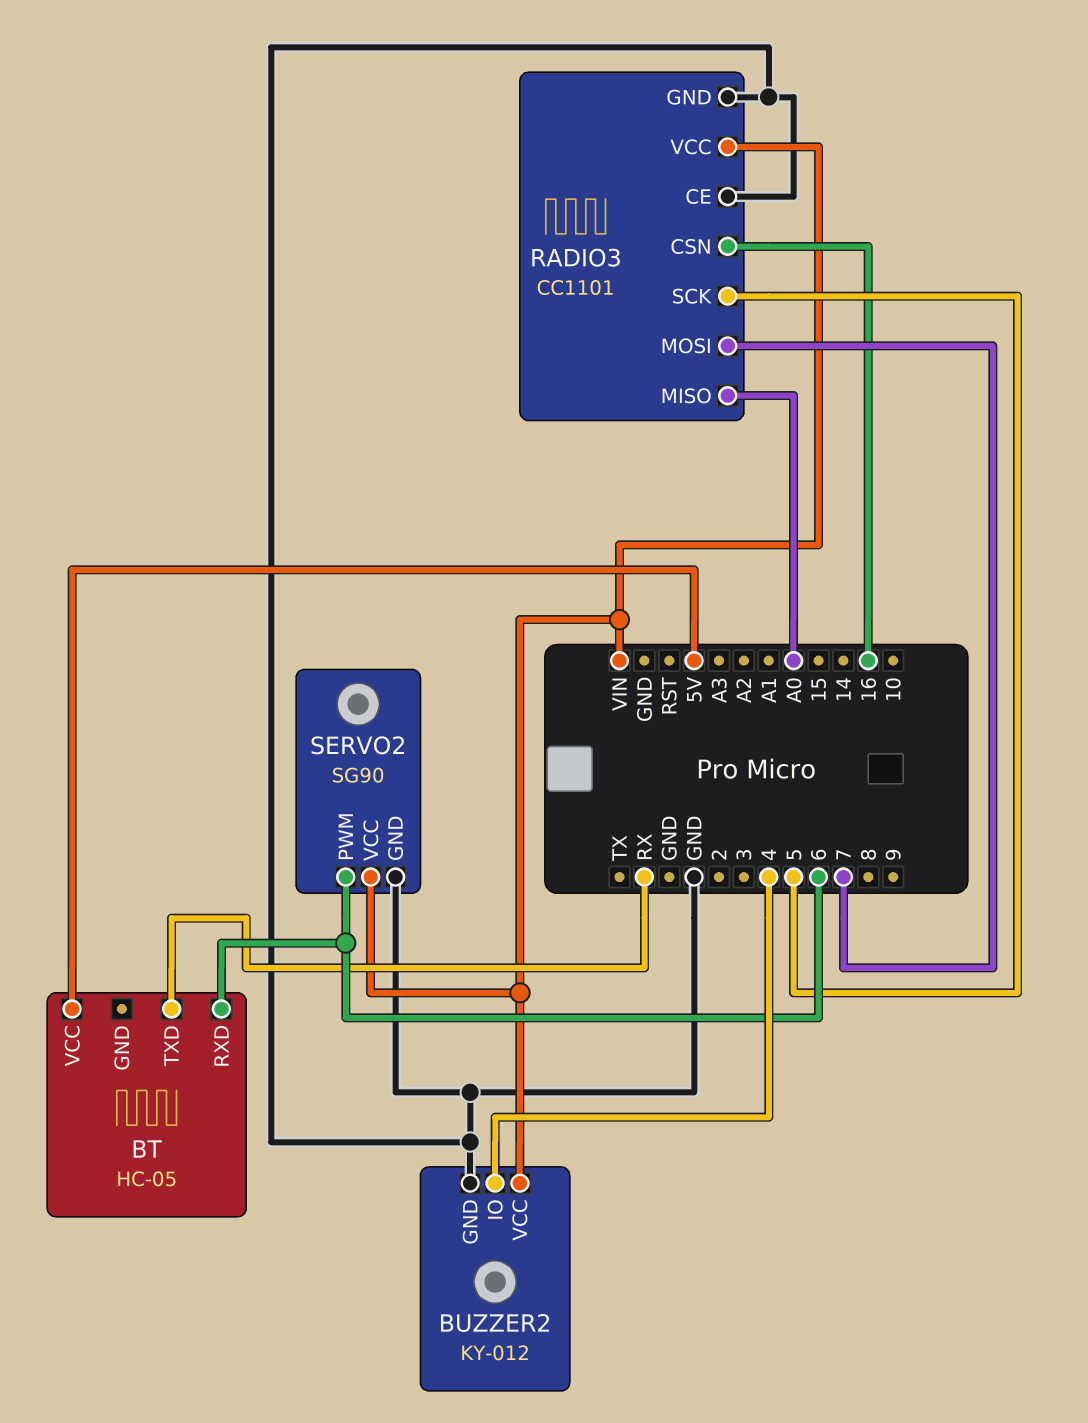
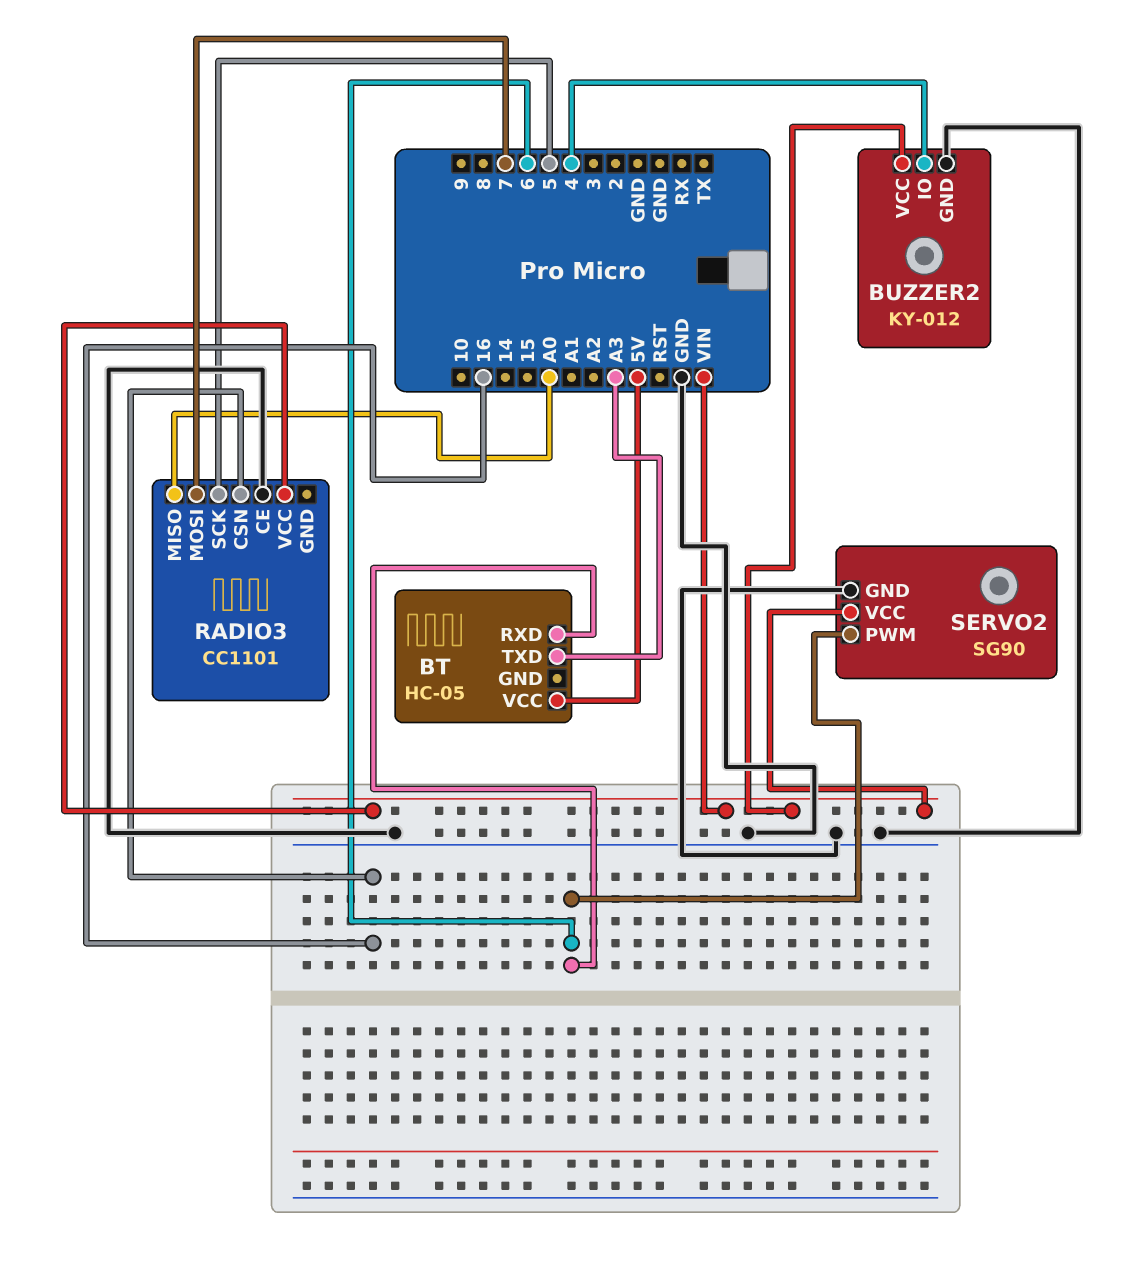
BT pin TXD: RX -> A3
RADIO3 pin GND: GND -> none

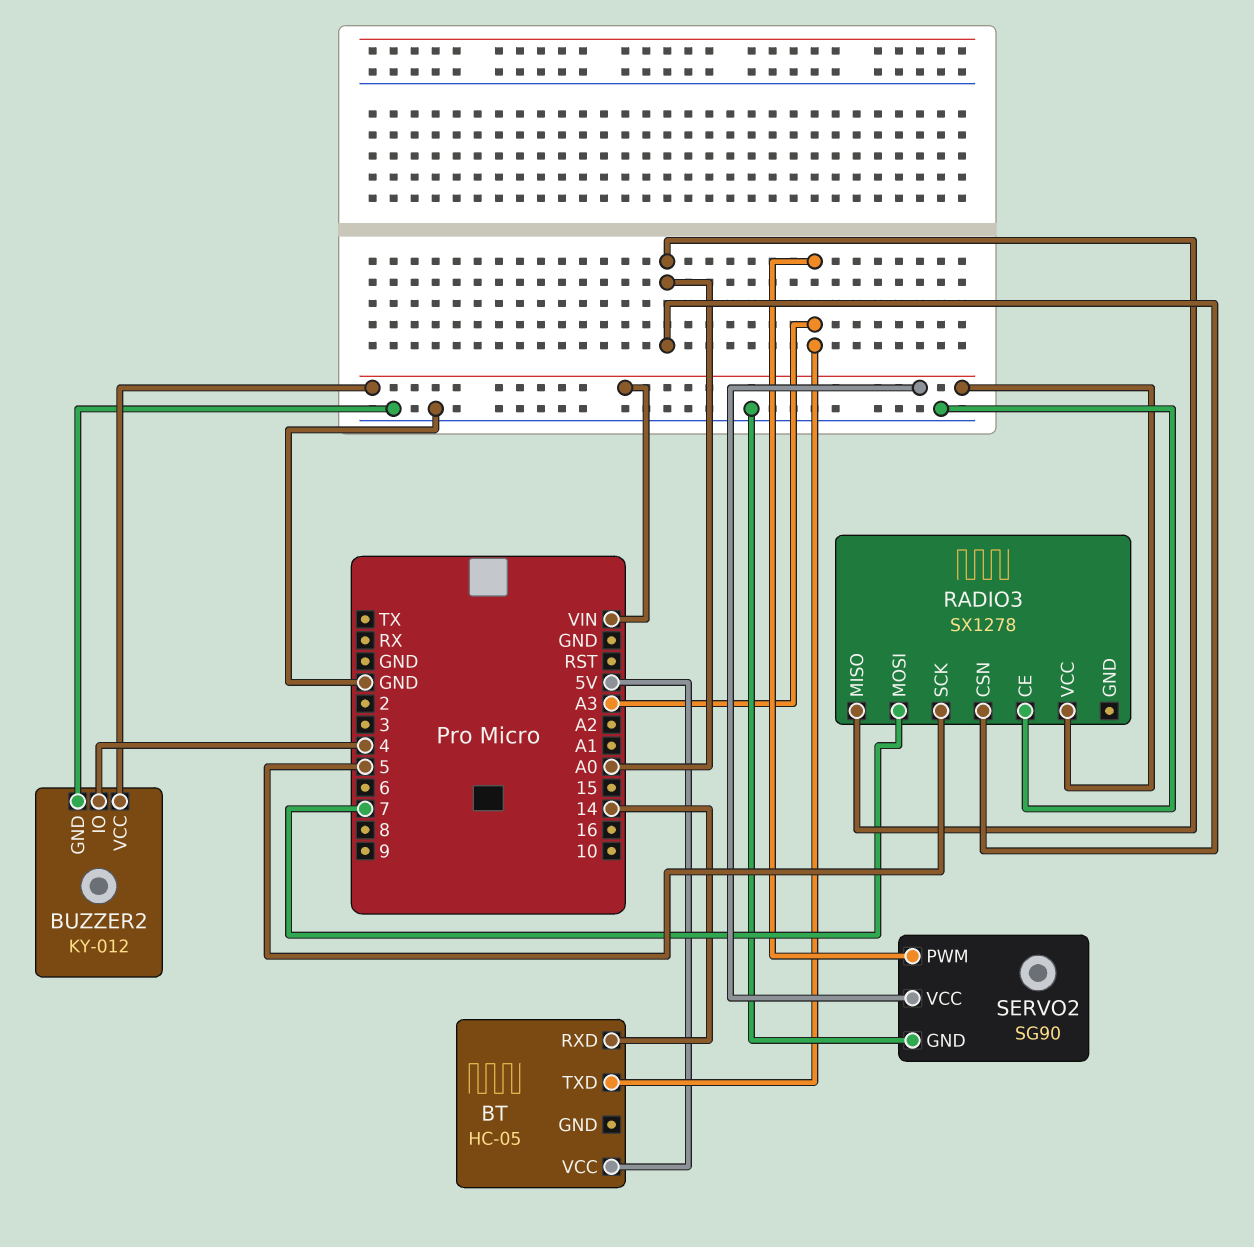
BT pin RXD: 6 -> 14
RADIO3: CC1101 -> SX1278
RADIO3 pin CSN: 16 -> A0
SERVO2 pin PWM: 6 -> A3

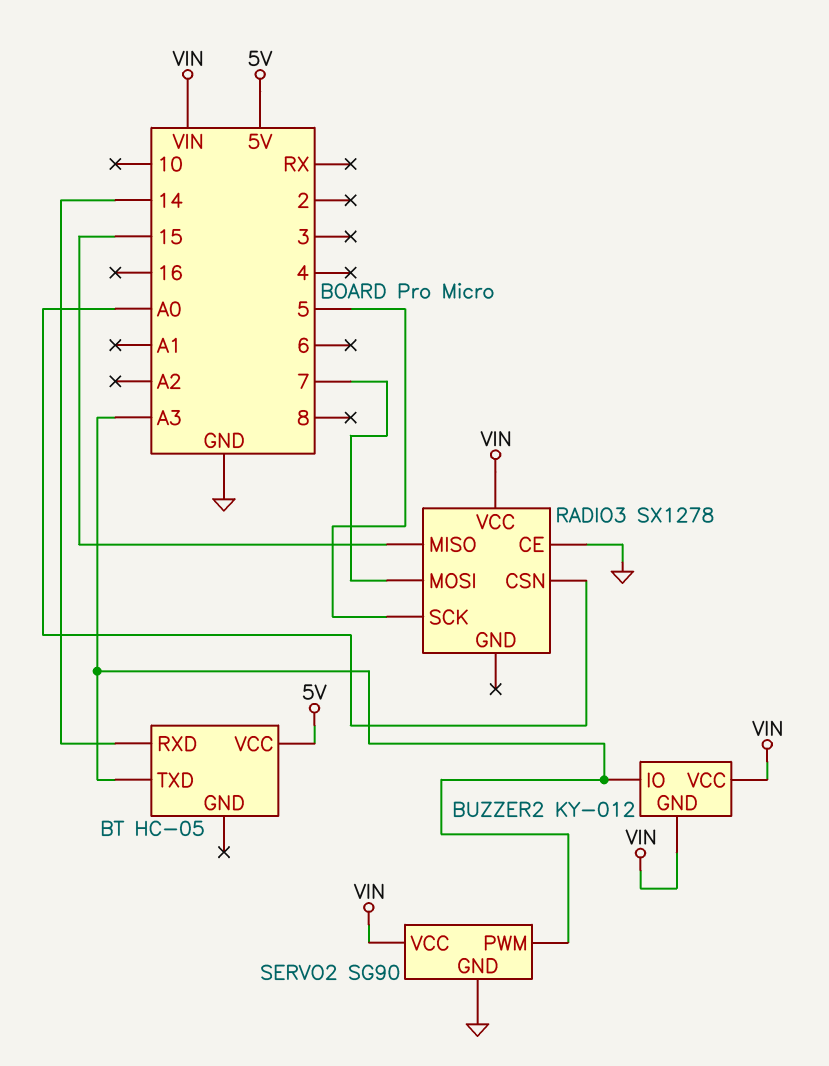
BUZZER2 pin GND: GND -> VIN
BUZZER2 pin IO: 4 -> A3
RADIO3 pin MISO: A0 -> 15

